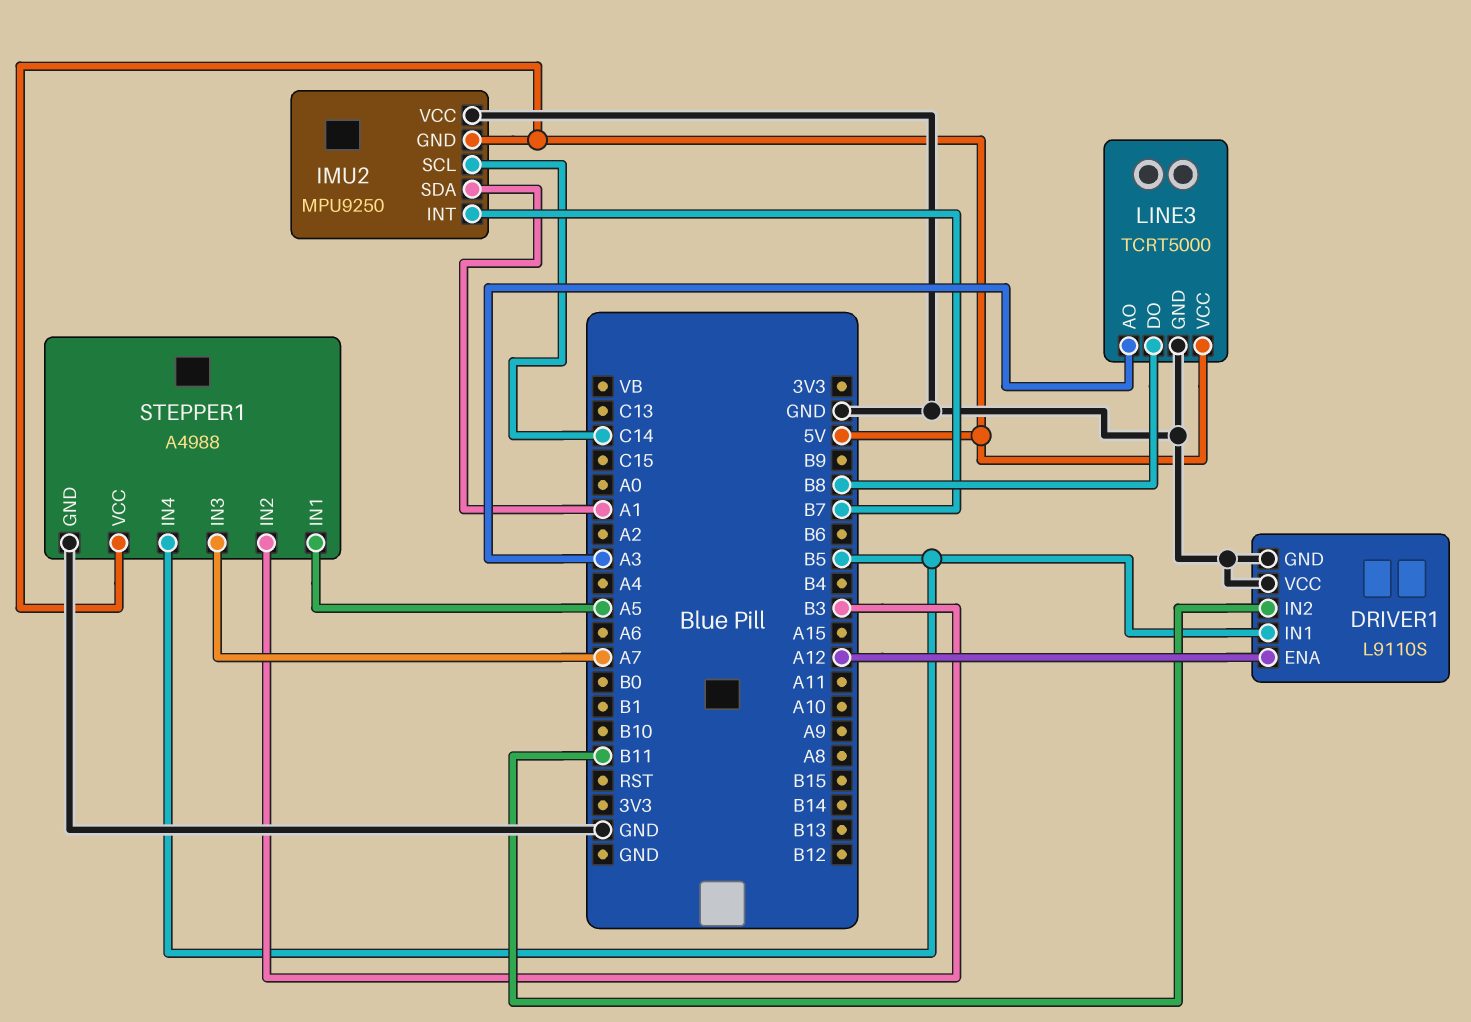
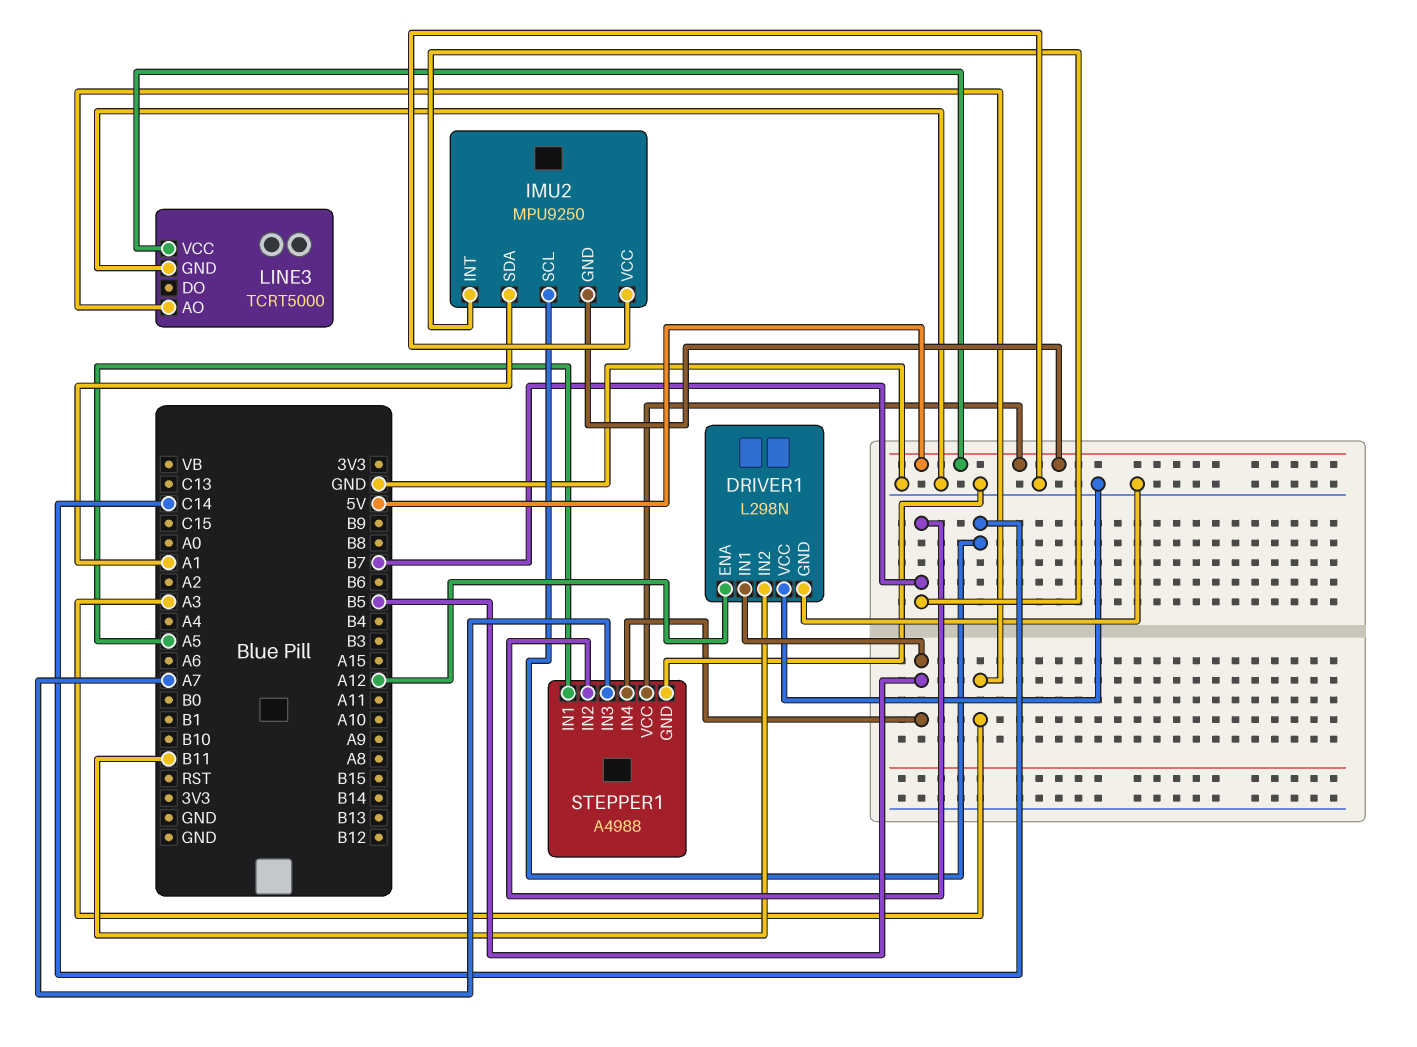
DRIVER1: L9110S -> L298N
LINE3 pin DO: B8 -> none
STEPPER1 pin IN2: B3 -> B7

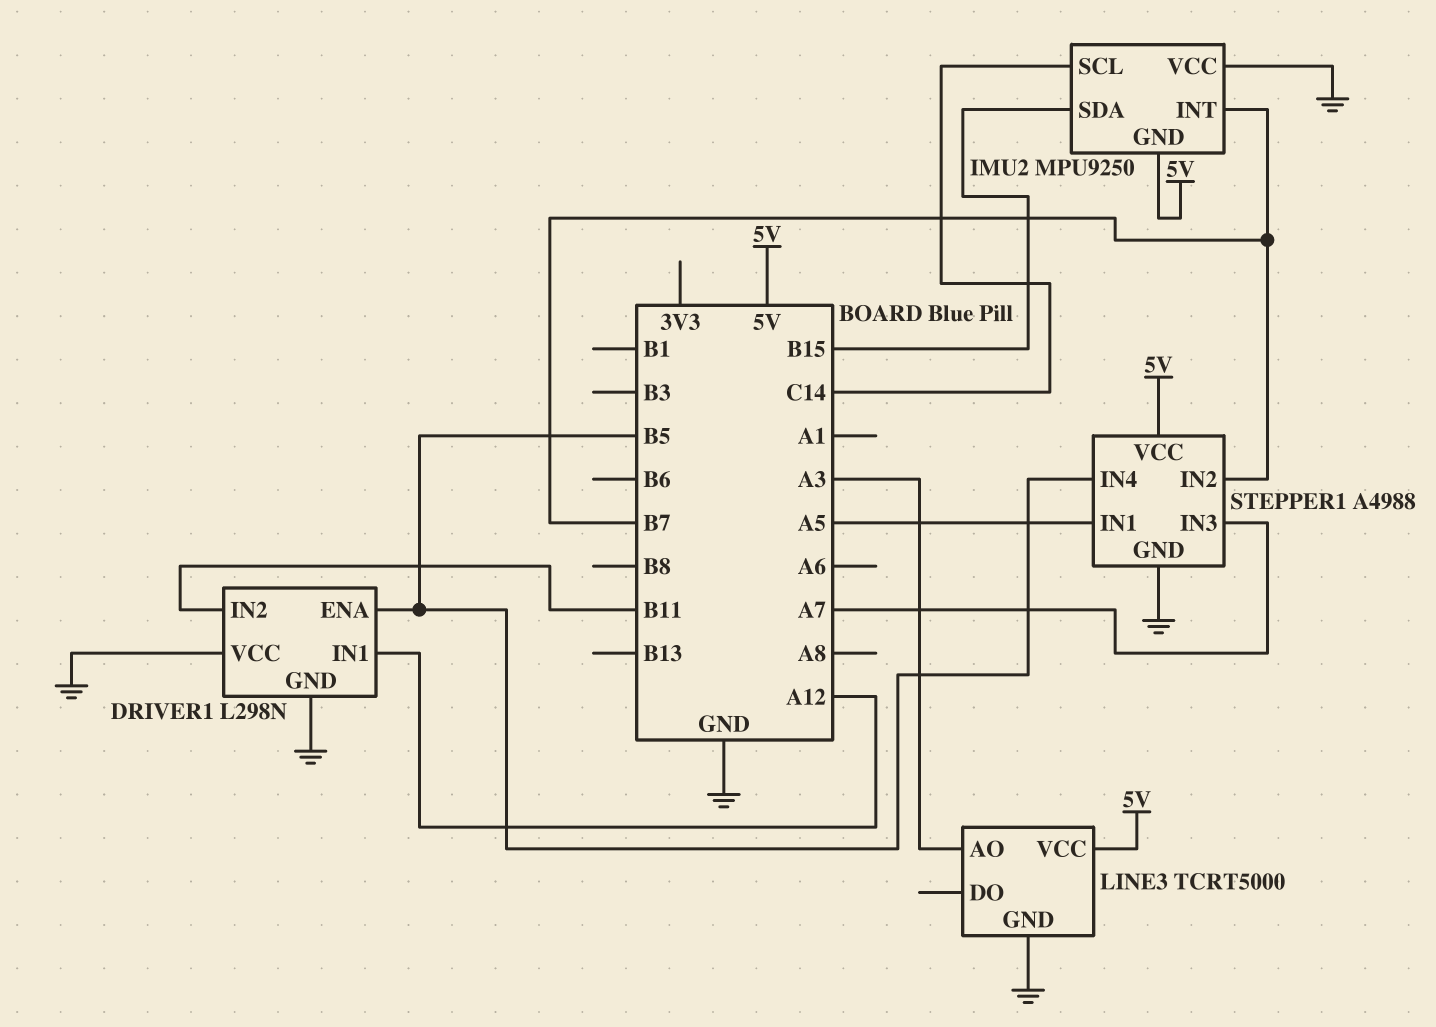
DRIVER1 pin ENA: A12 -> B5
DRIVER1 pin IN1: B5 -> A12
IMU2 pin SDA: A1 -> B15

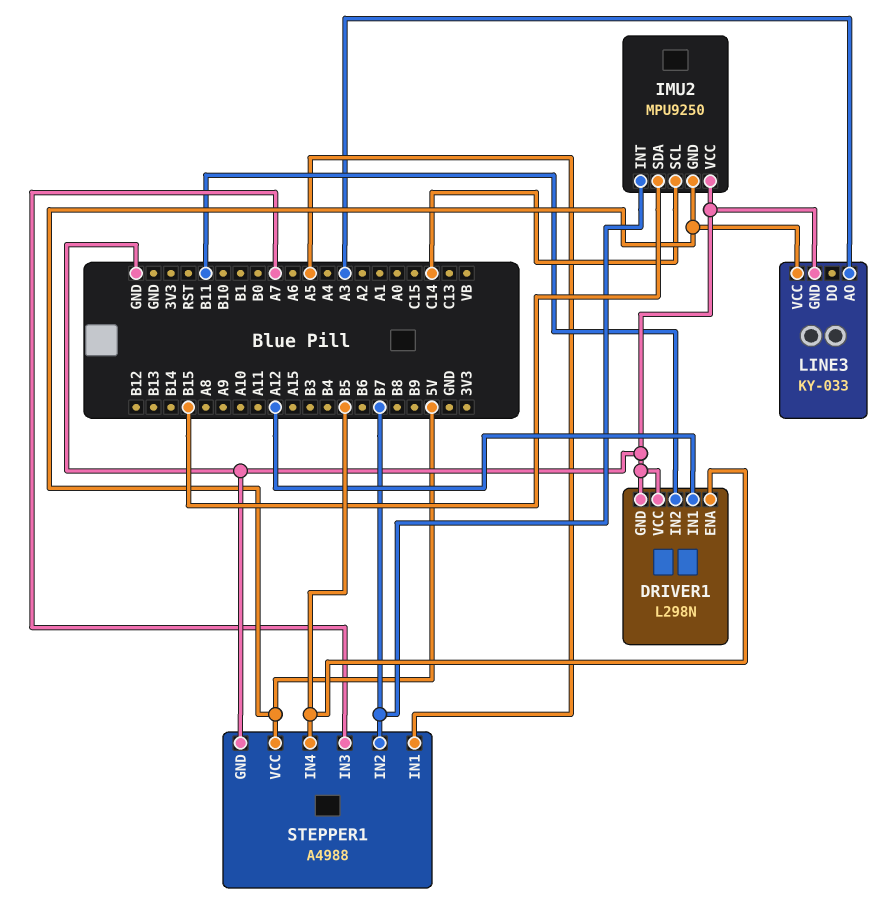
LINE3: TCRT5000 -> KY-033

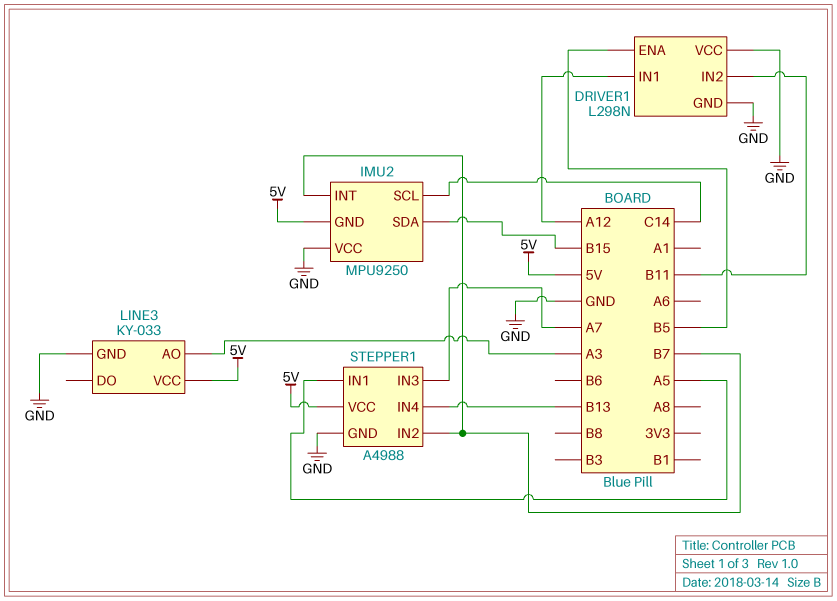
STEPPER1 pin IN4: B5 -> B13

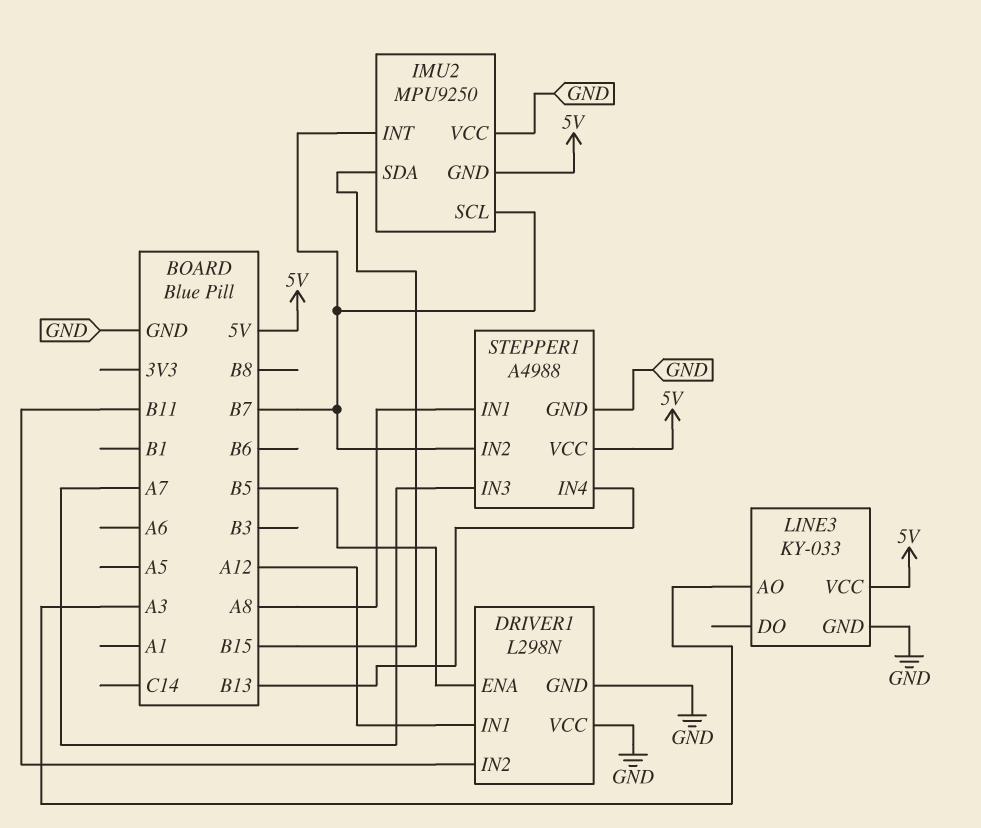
IMU2 pin SCL: C14 -> B7
STEPPER1 pin IN1: A5 -> A8

